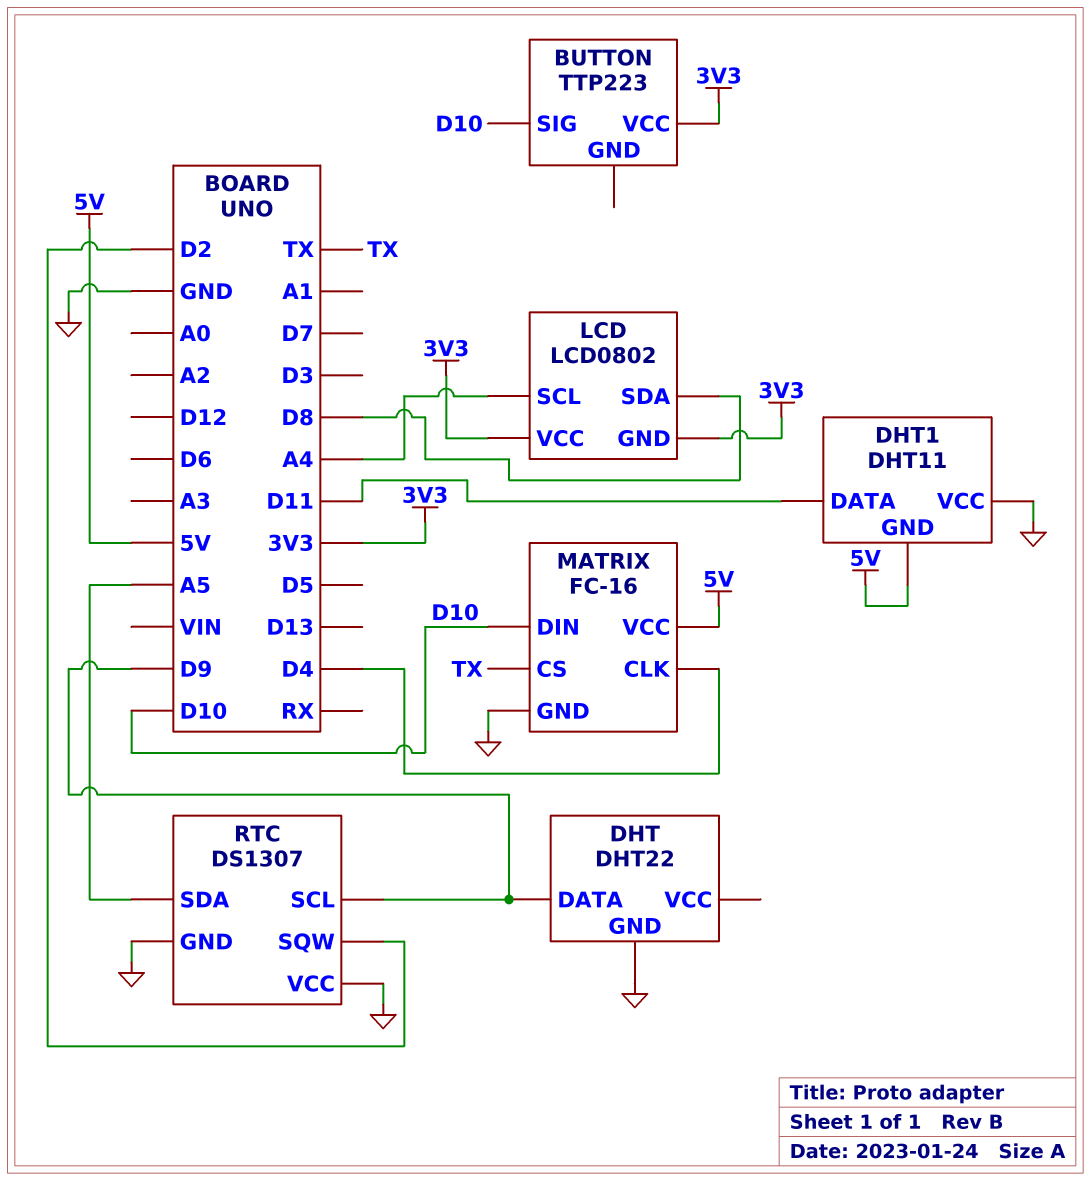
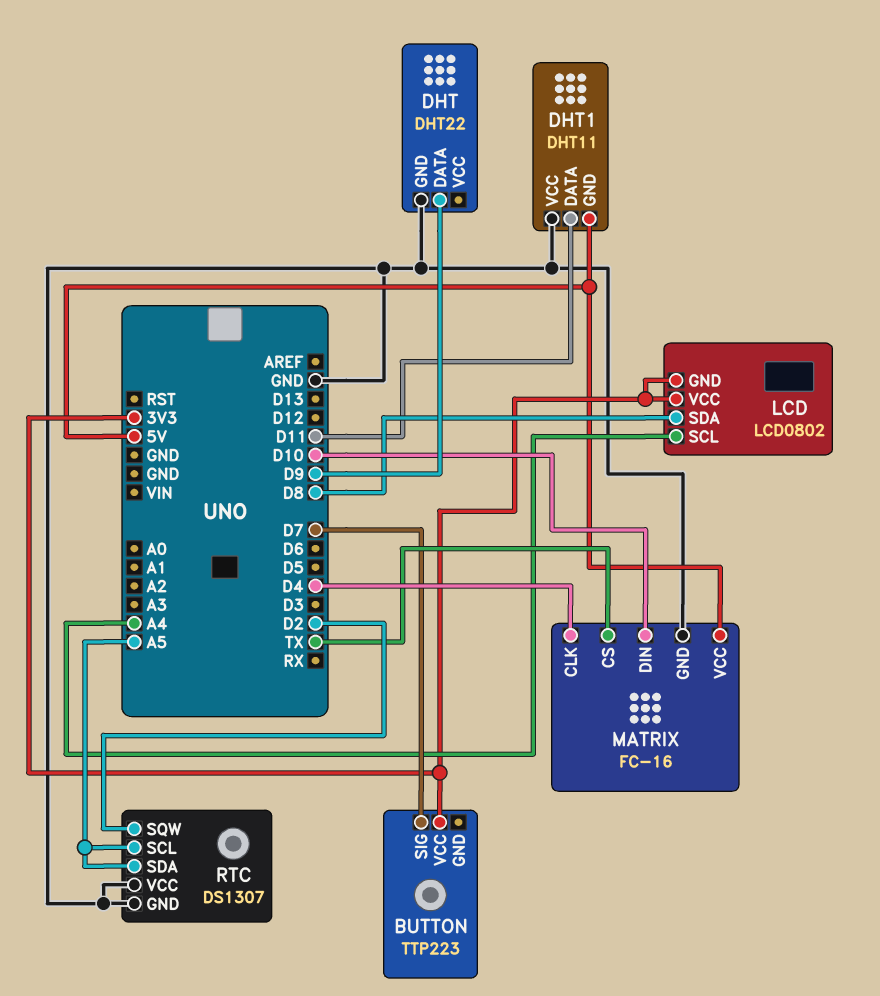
BUTTON pin SIG: D10 -> D7
RTC pin SCL: D9 -> A5

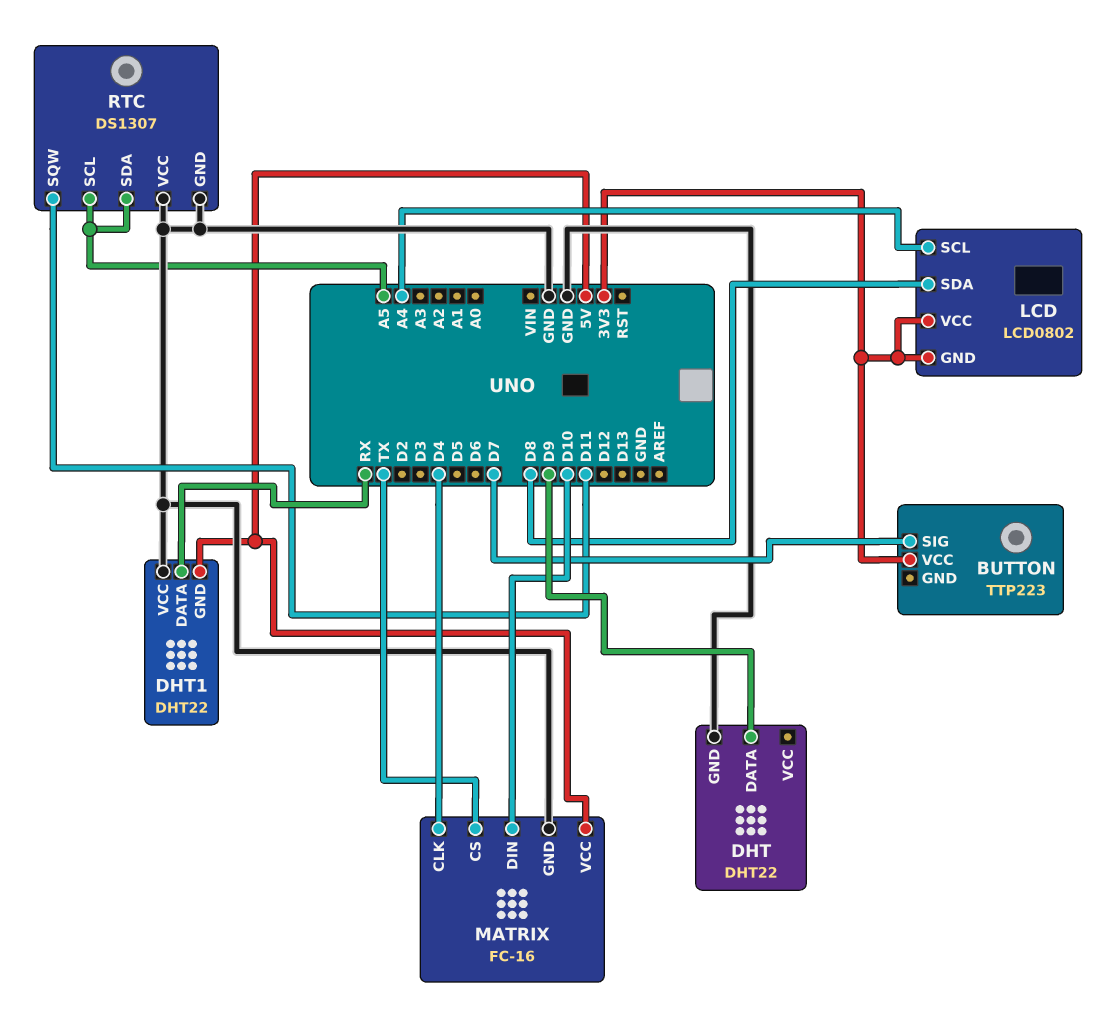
DHT1: DHT11 -> DHT22
DHT1 pin DATA: D11 -> RX
RTC pin SQW: D2 -> D11

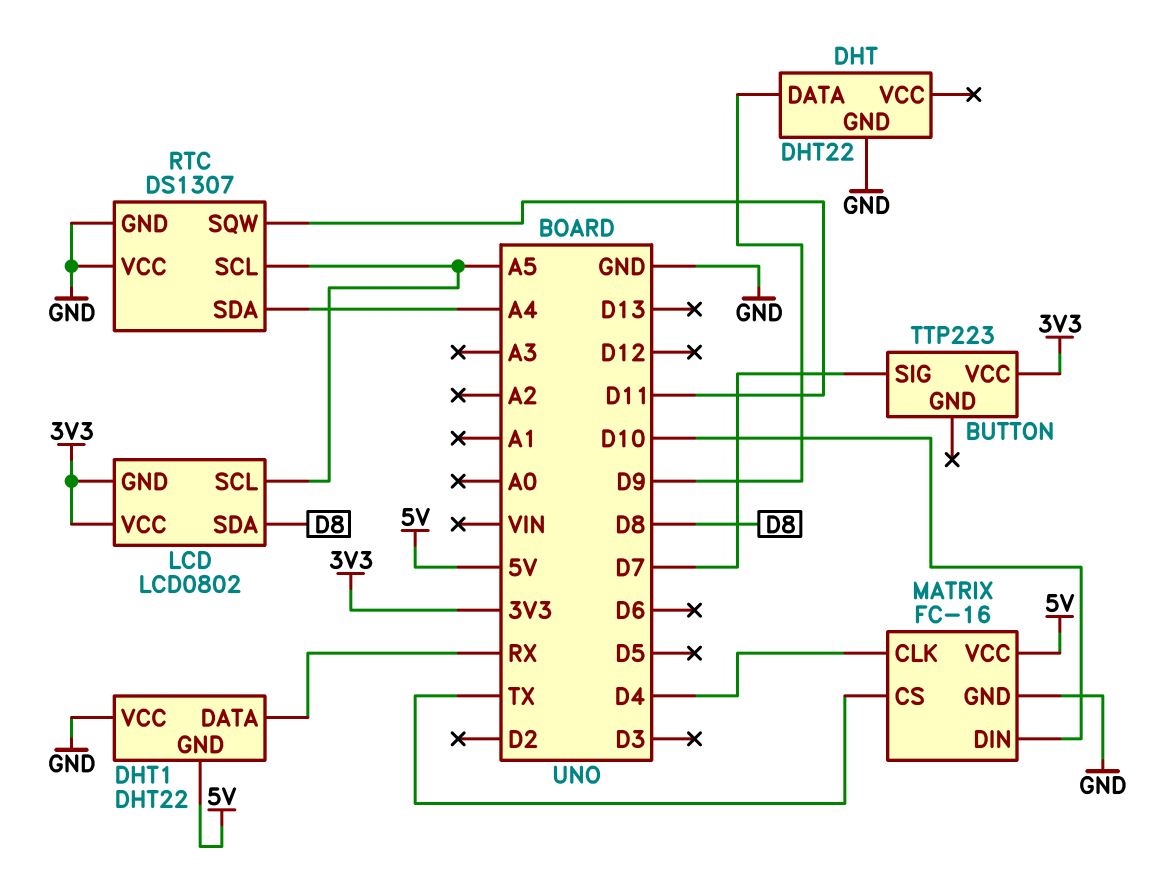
LCD pin SCL: A4 -> A5
RTC pin SDA: A5 -> A4

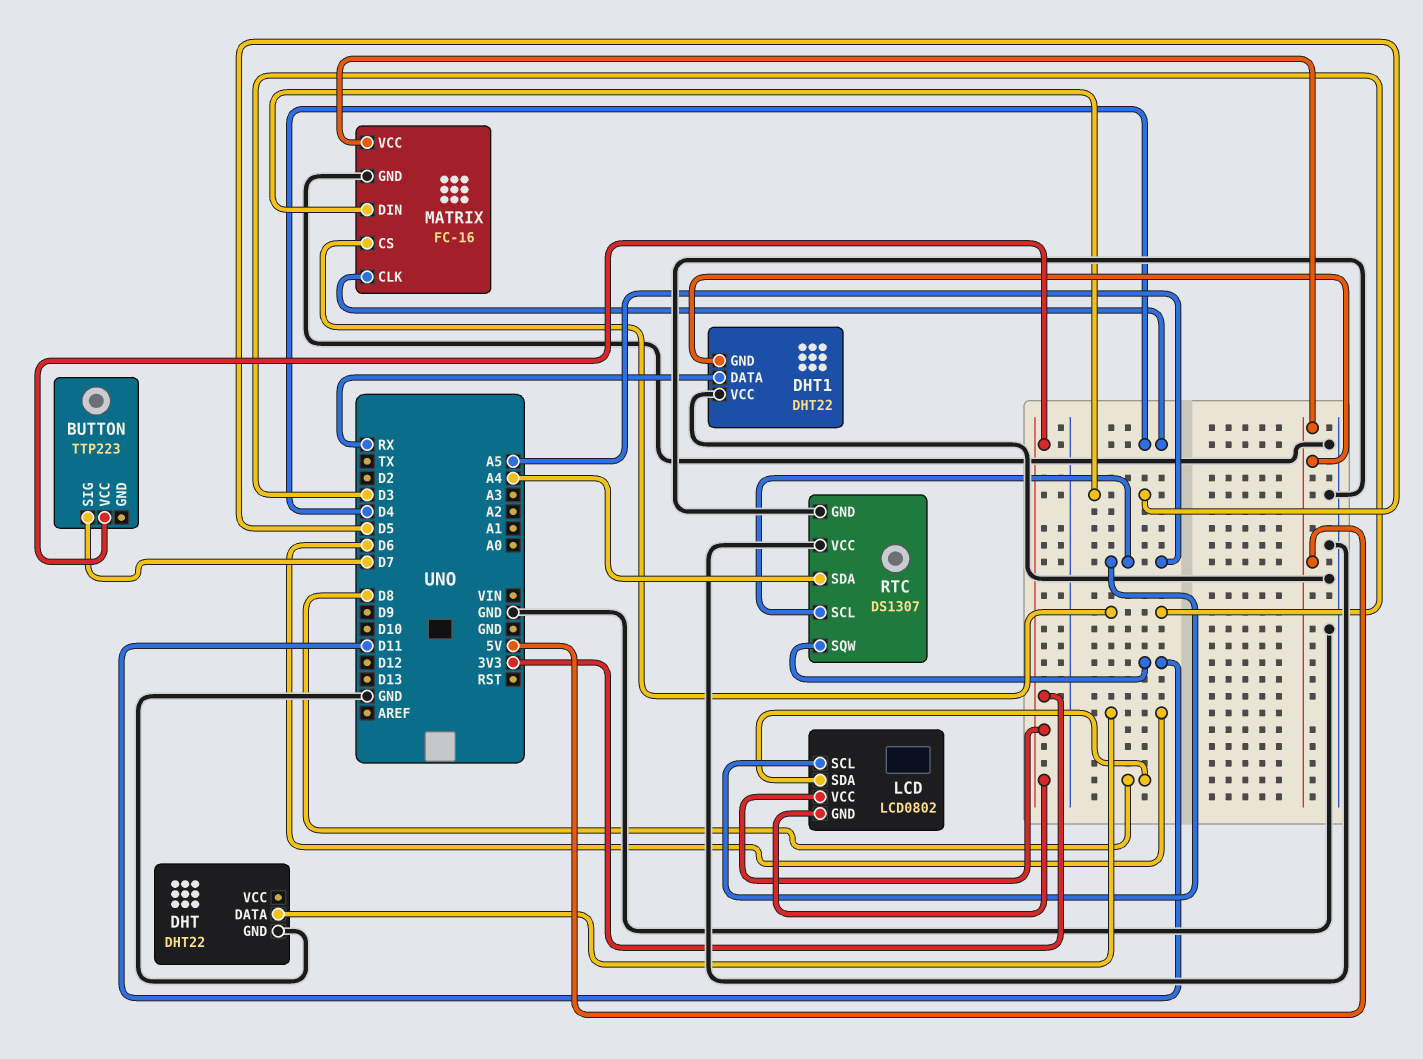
DHT pin DATA: D9 -> D6
MATRIX pin CS: TX -> D3
MATRIX pin DIN: D10 -> D5

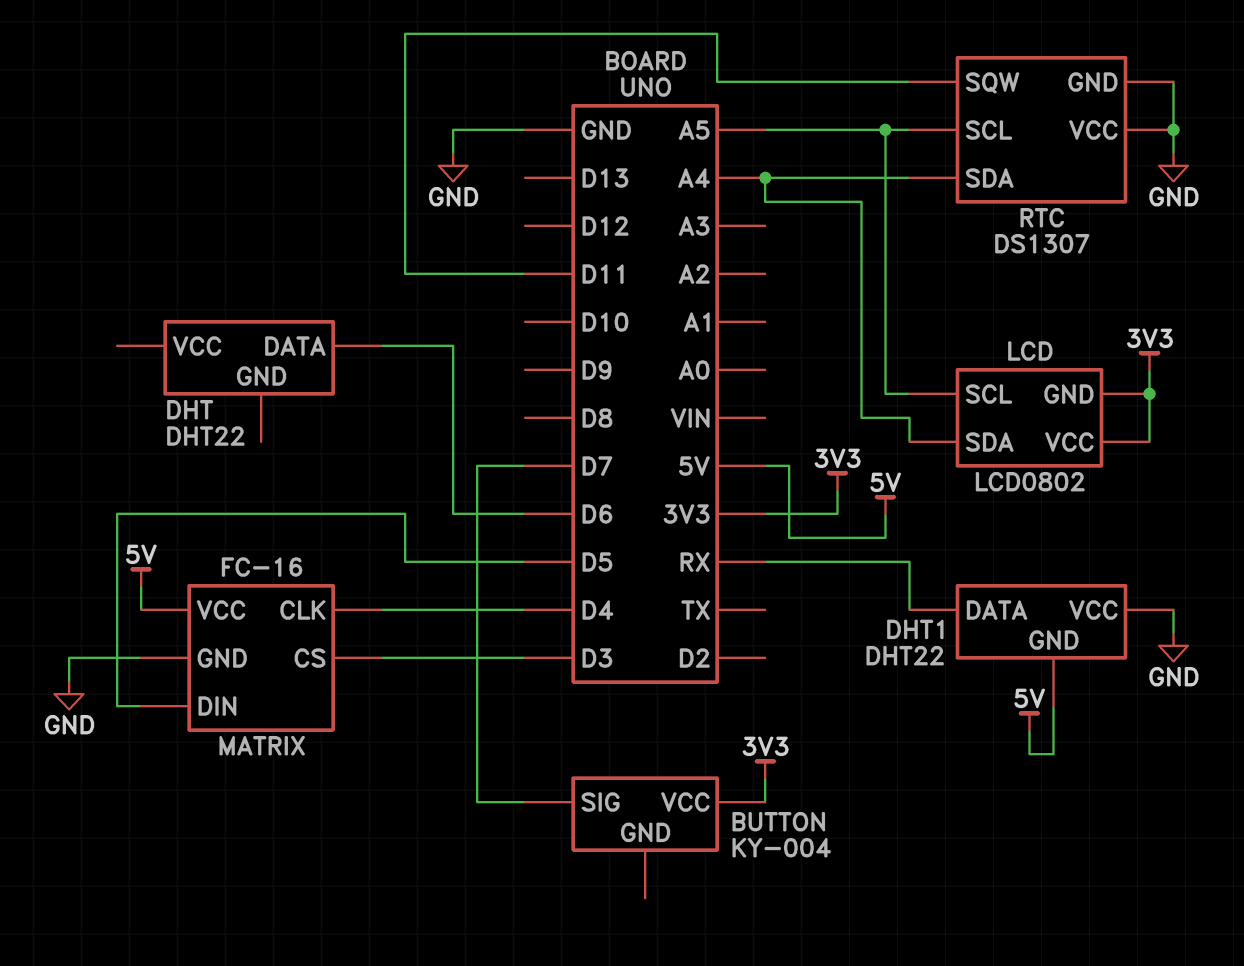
BUTTON: TTP223 -> KY-004
DHT pin GND: GND -> none
LCD pin SDA: D8 -> A4

